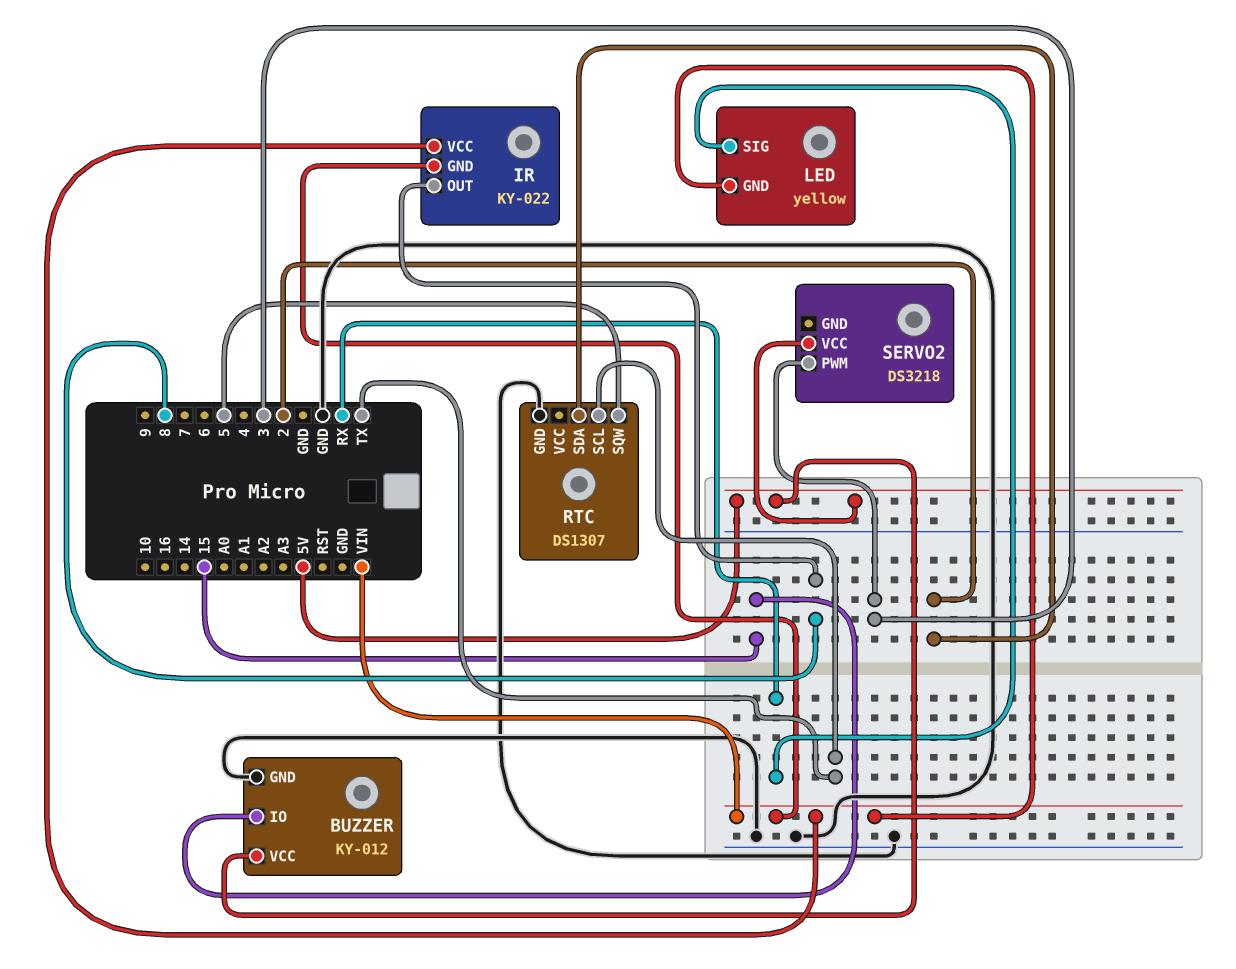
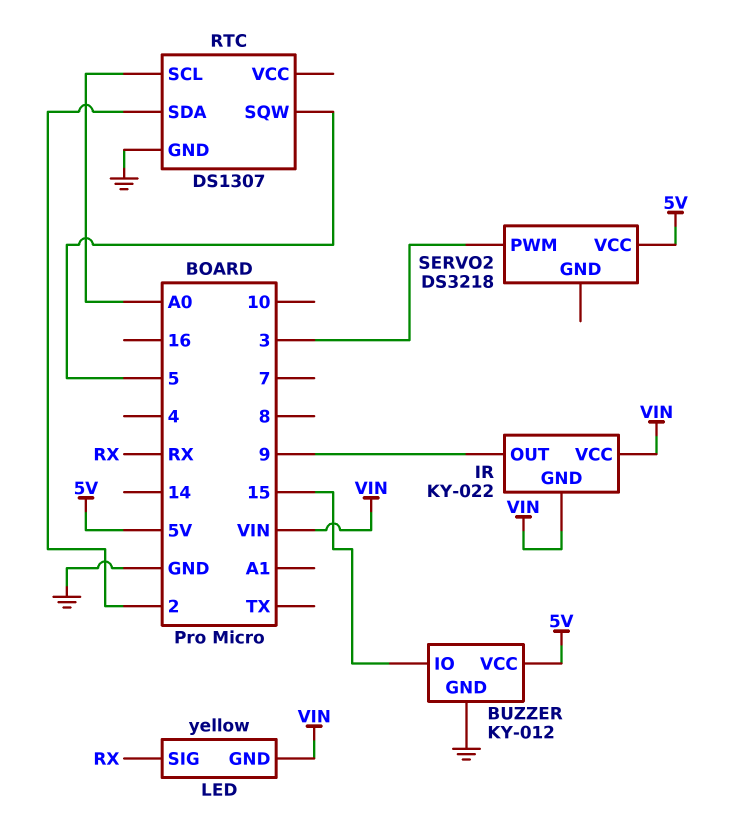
IR pin OUT: 8 -> 9
RTC pin SCL: TX -> A0

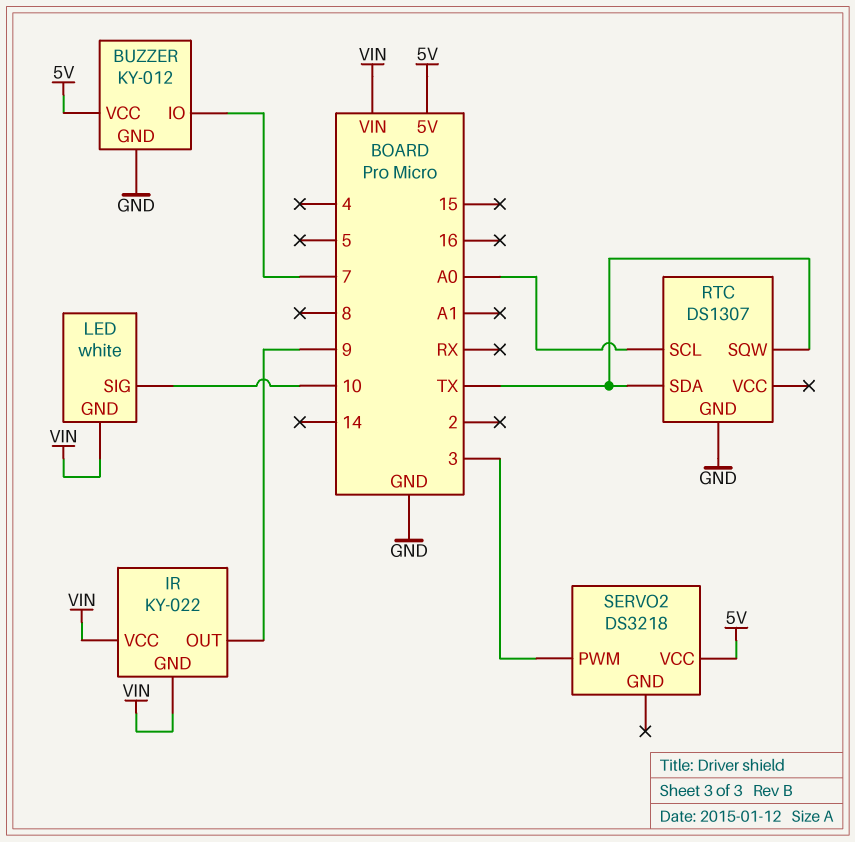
BUZZER pin IO: 15 -> 7
LED: yellow -> white
LED pin SIG: RX -> 10
RTC pin SDA: 2 -> TX
RTC pin SQW: 5 -> TX

